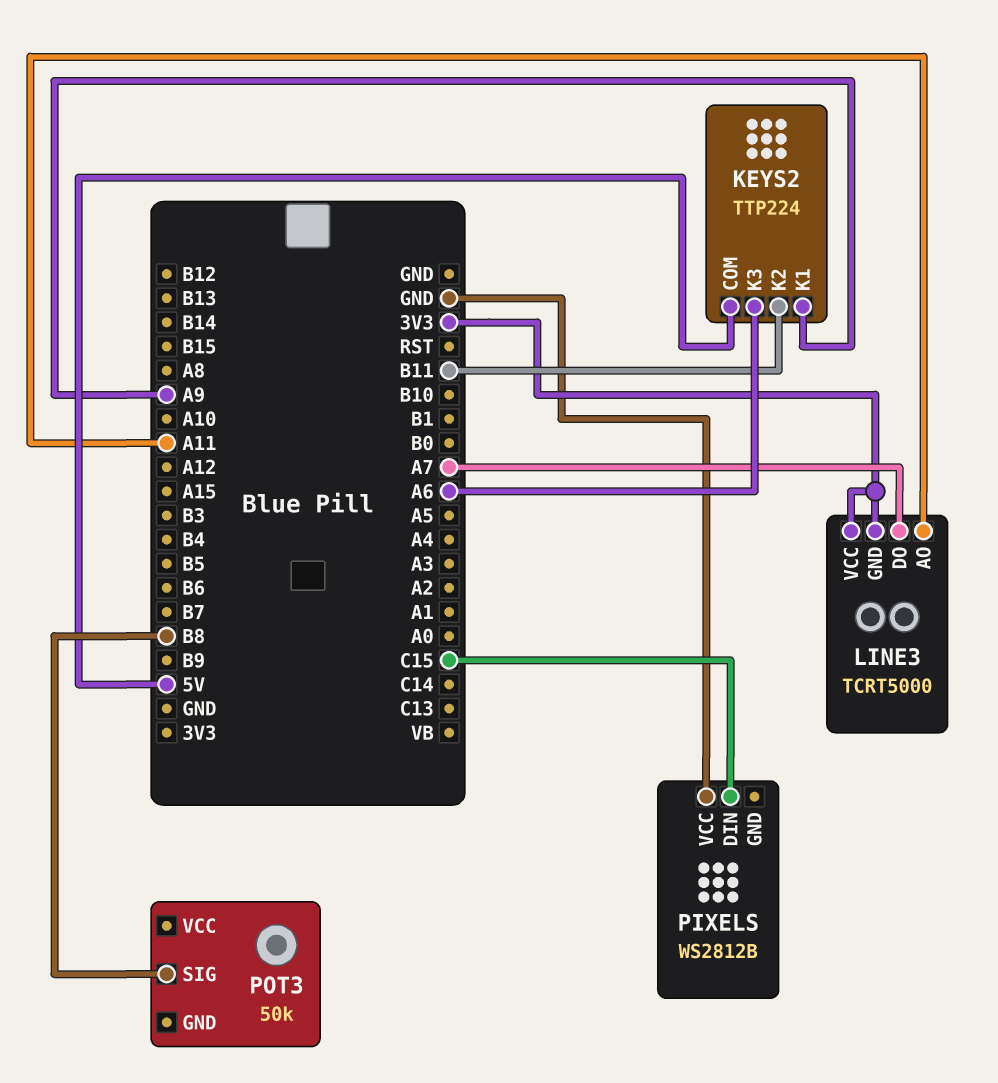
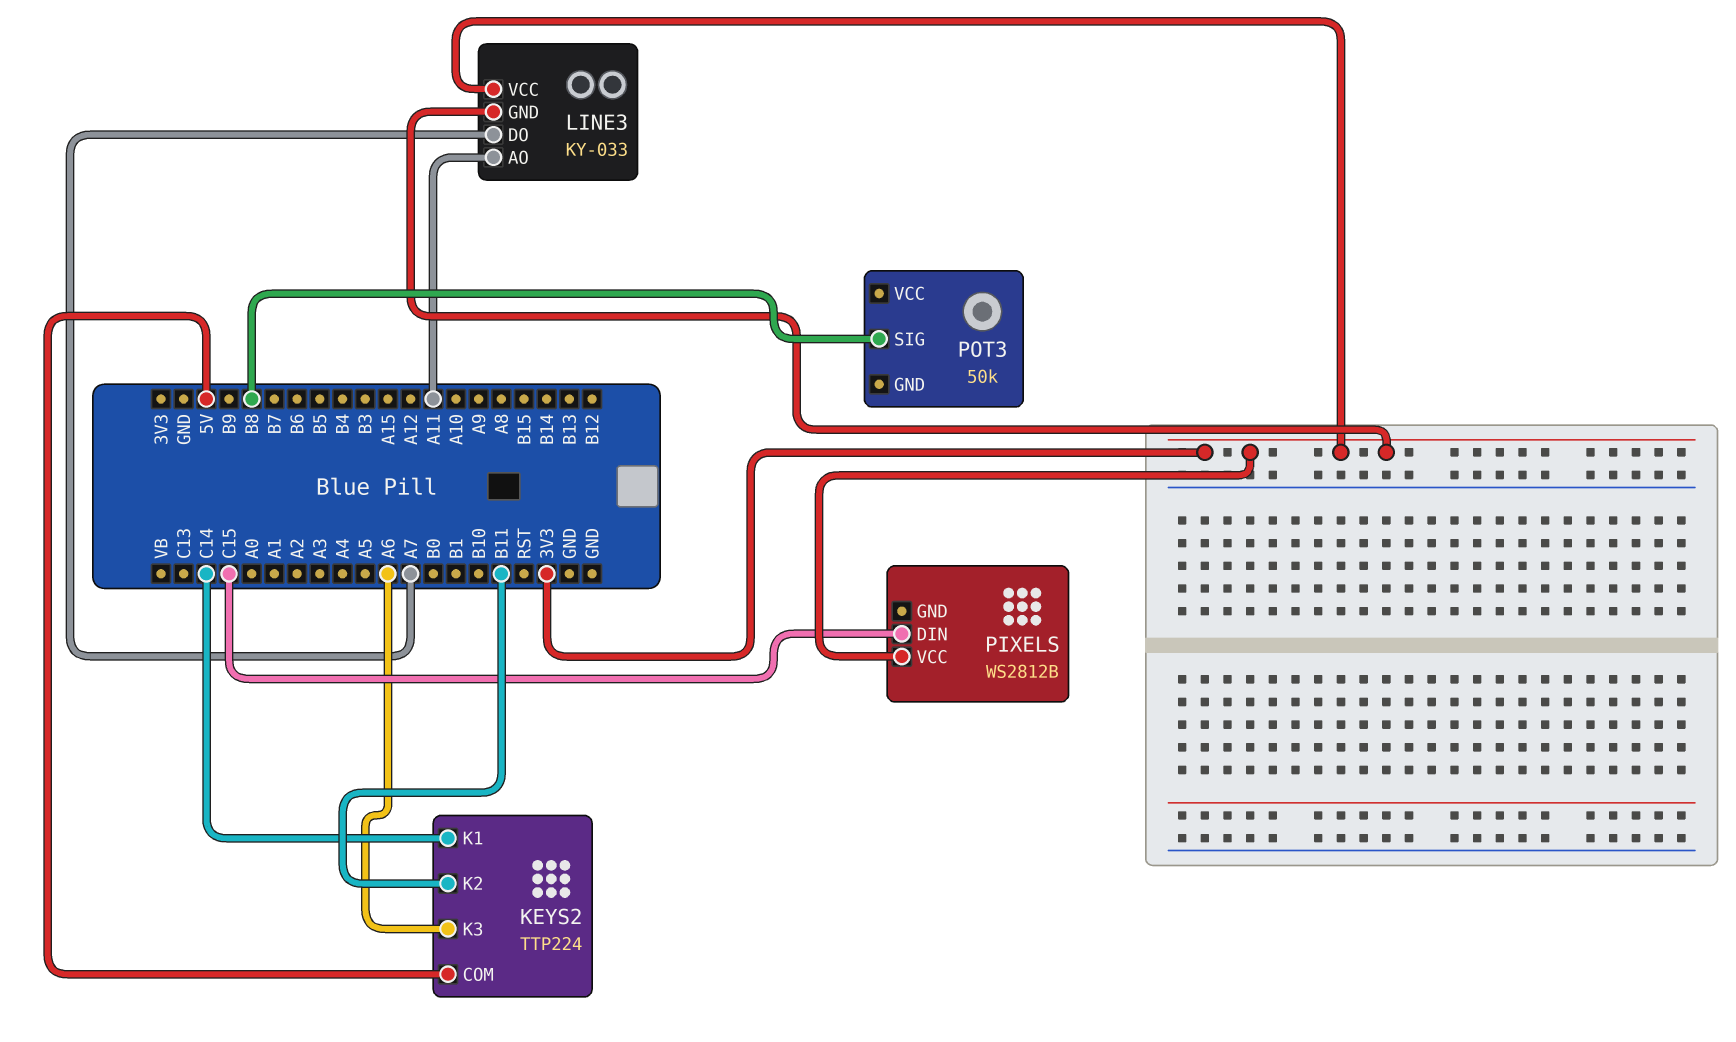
KEYS2 pin K1: A9 -> C14
LINE3: TCRT5000 -> KY-033
PIXELS pin VCC: GND -> 3V3

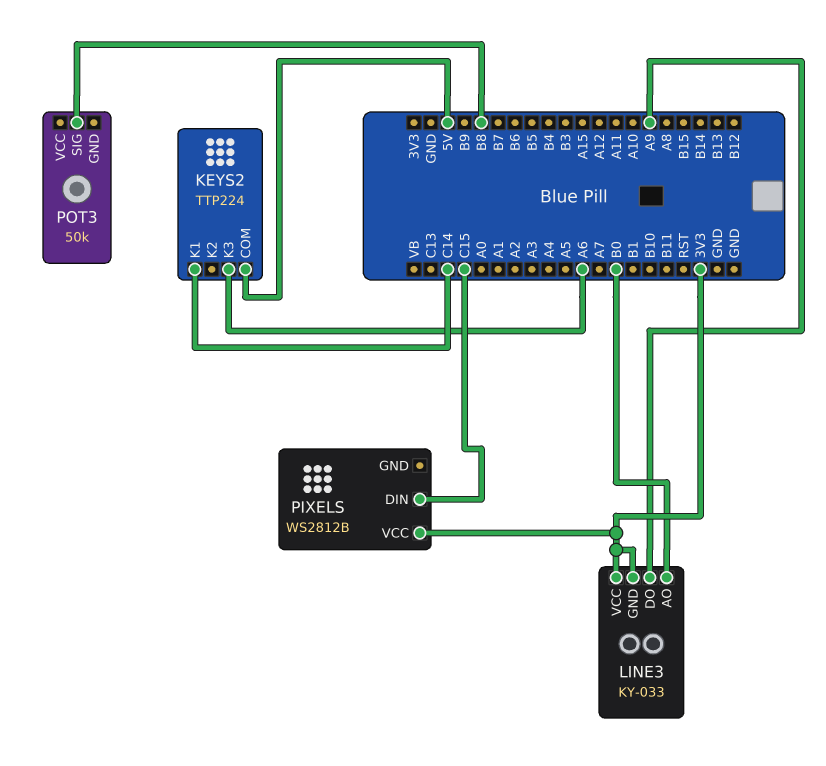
KEYS2 pin K2: B11 -> none
LINE3 pin AO: A11 -> B0
LINE3 pin DO: A7 -> A9

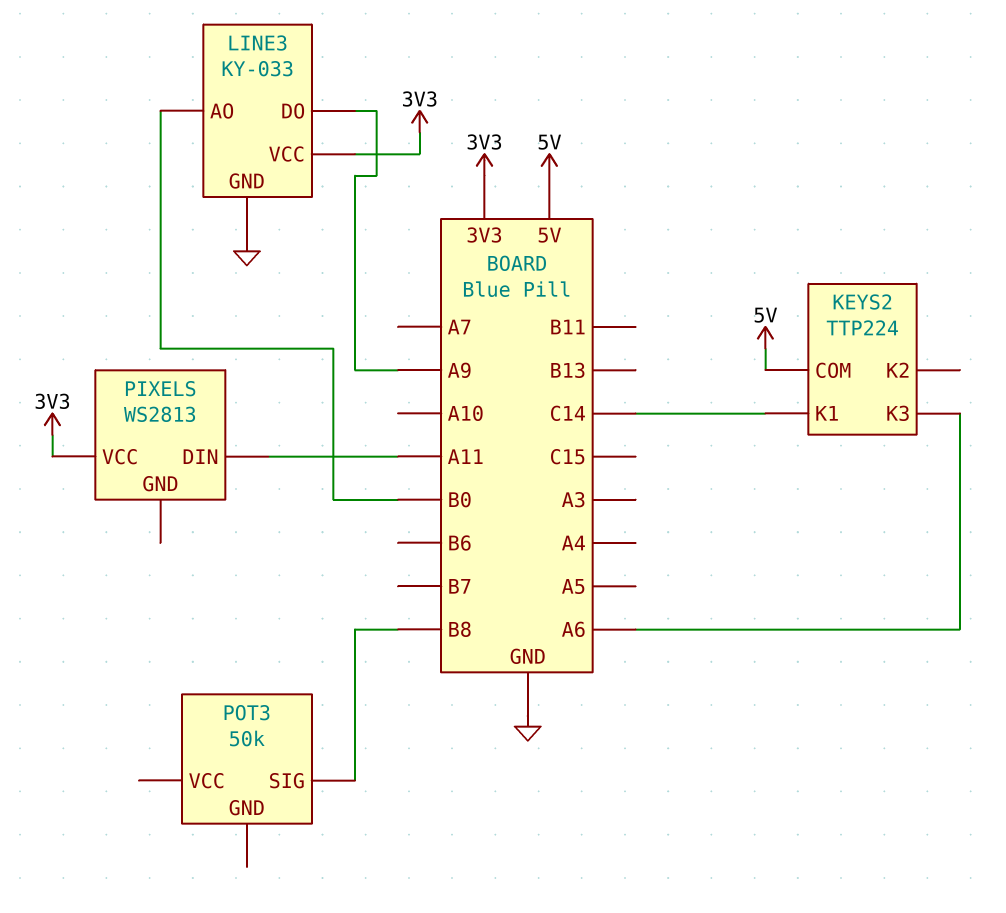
LINE3 pin GND: 3V3 -> GND
PIXELS: WS2812B -> WS2813
PIXELS pin DIN: C15 -> A11

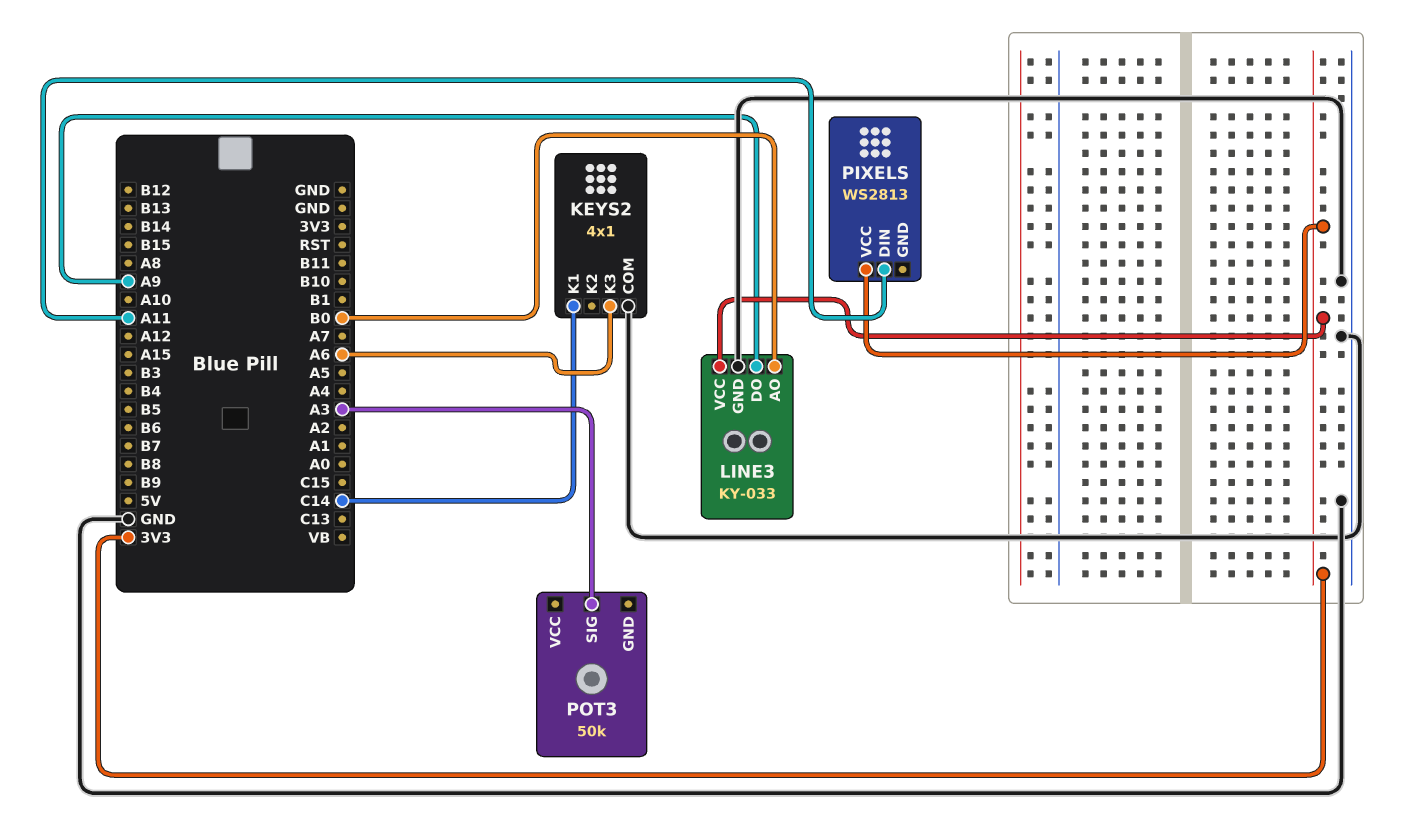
KEYS2: TTP224 -> 4x1
KEYS2 pin COM: 5V -> GND
POT3 pin SIG: B8 -> A3

